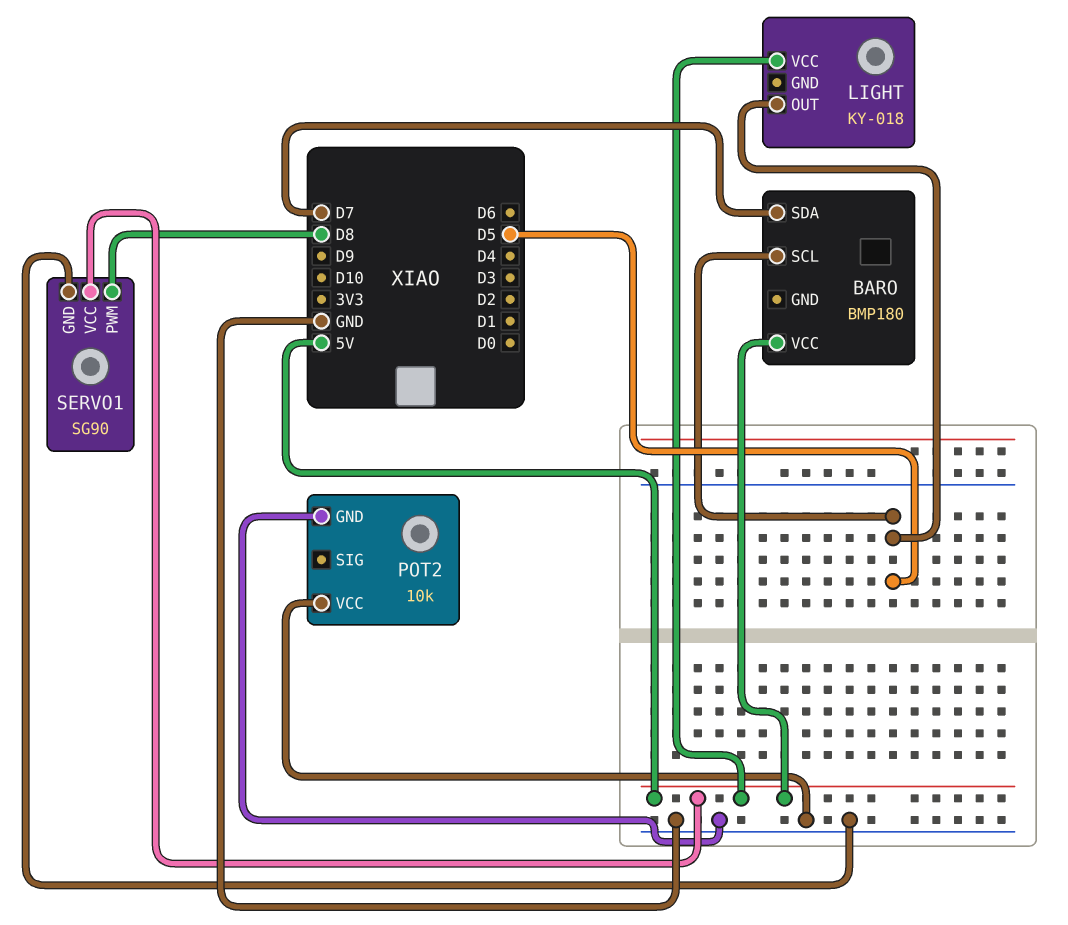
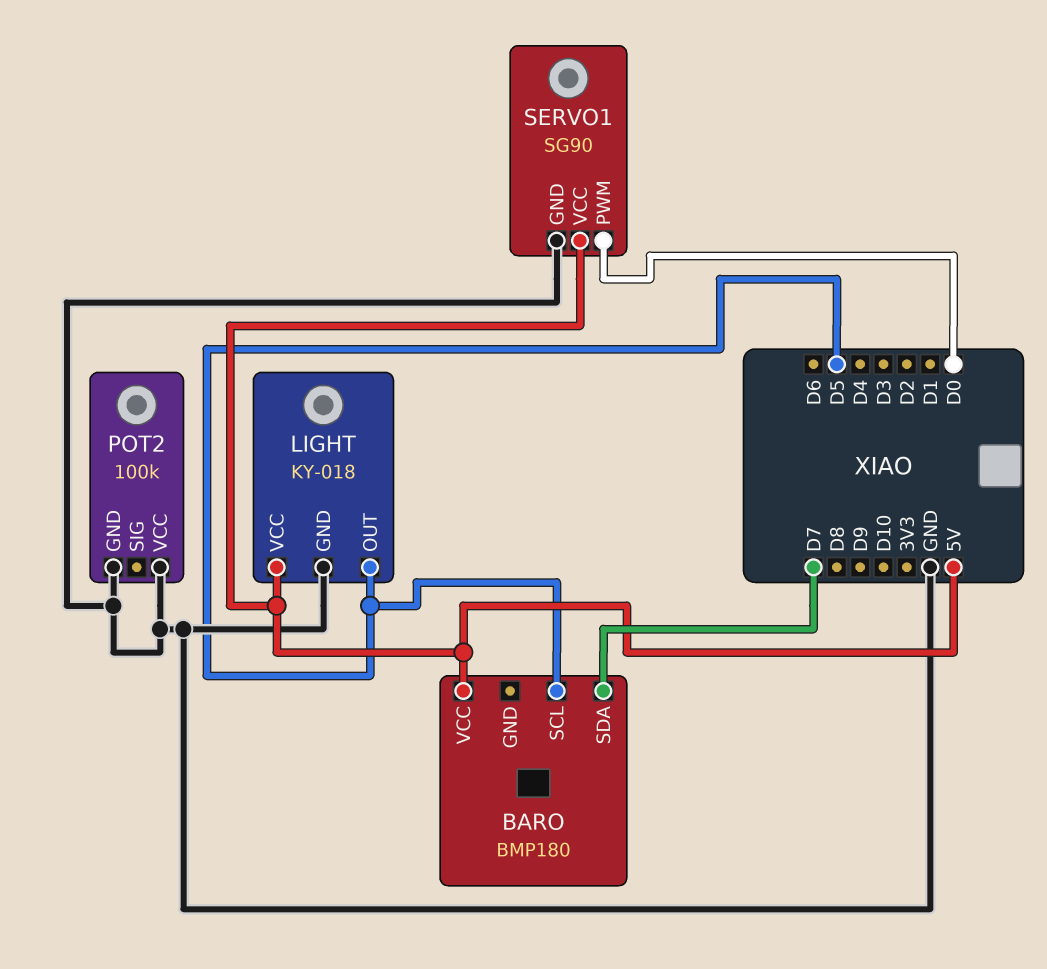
LIGHT pin GND: none -> GND
POT2: 10k -> 100k
SERVO1 pin PWM: D8 -> D0

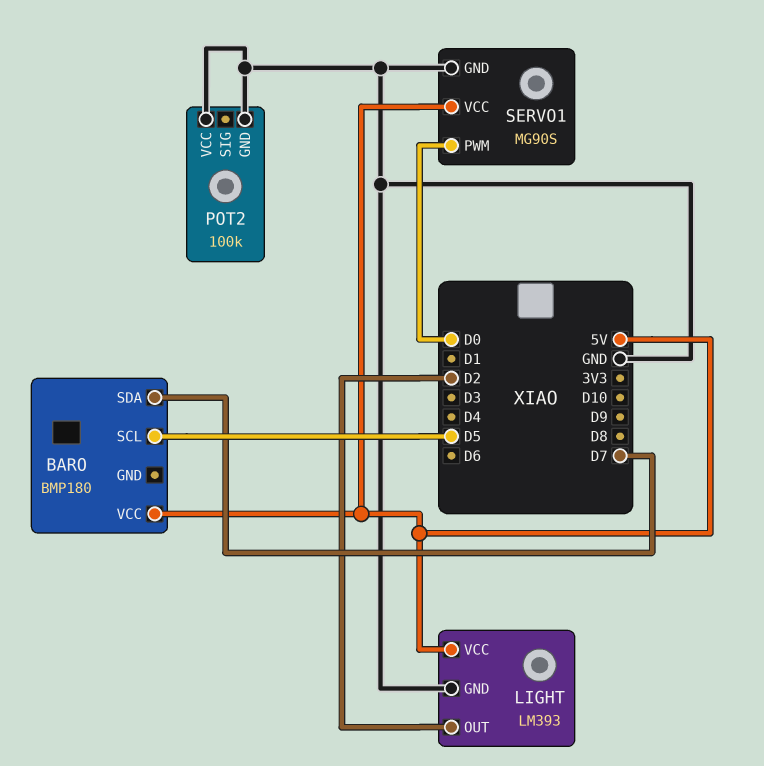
LIGHT: KY-018 -> LM393
LIGHT pin OUT: D5 -> D2
SERVO1: SG90 -> MG90S

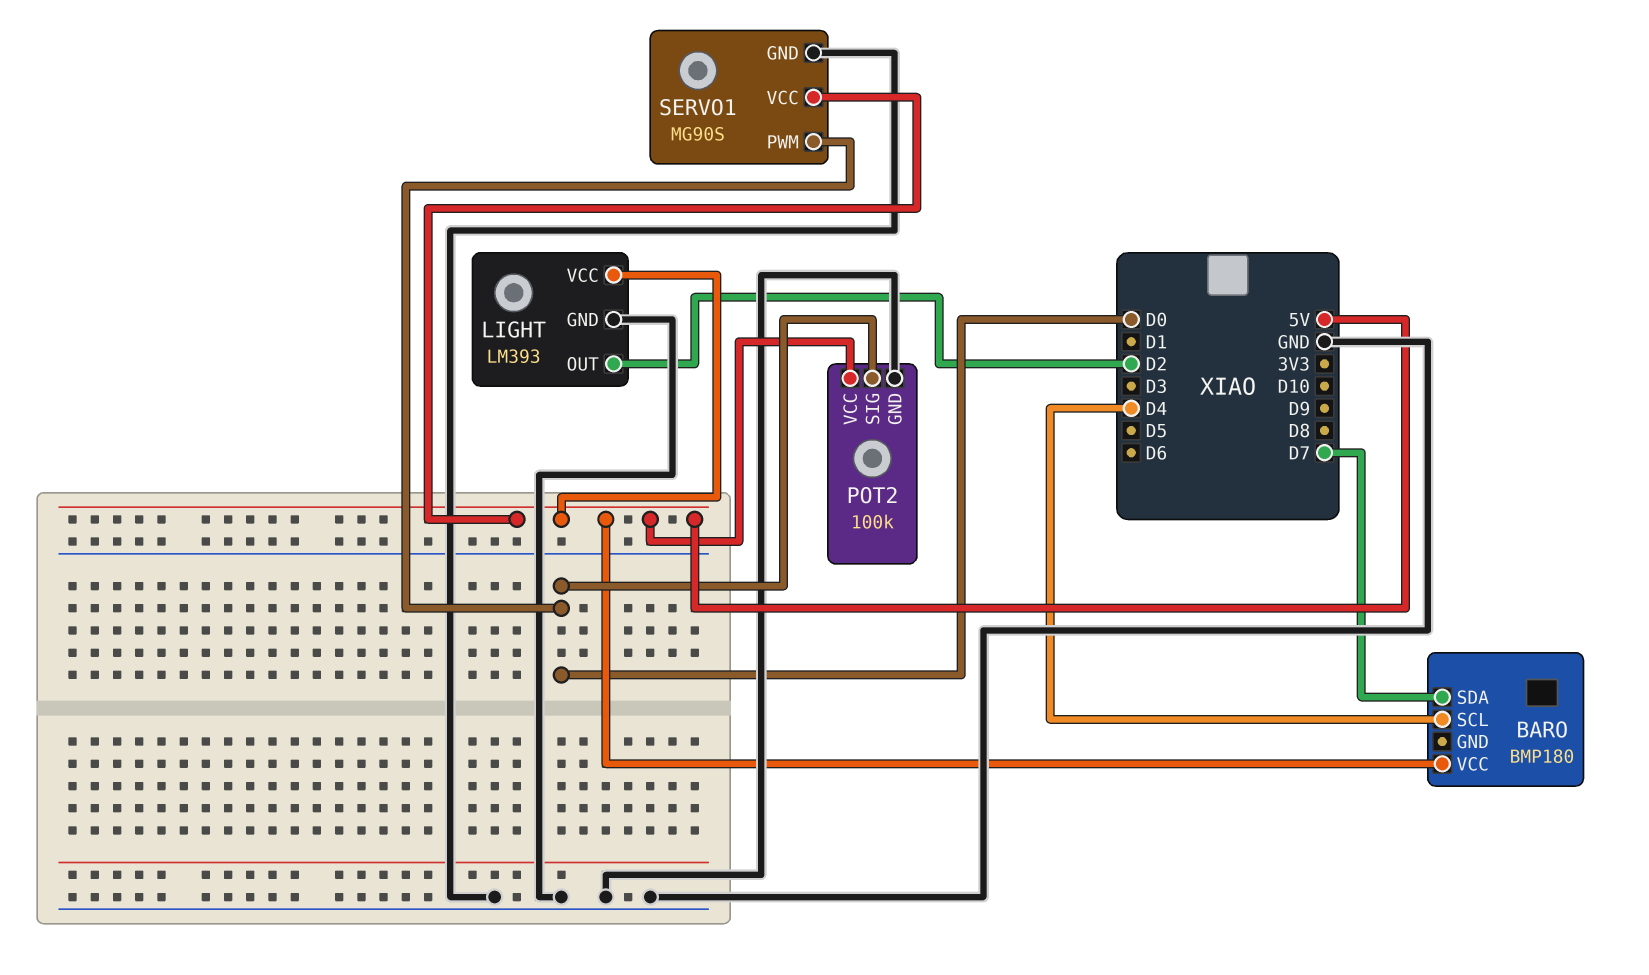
BARO pin SCL: D5 -> D4
POT2 pin SIG: none -> D0
POT2 pin VCC: GND -> 5V

